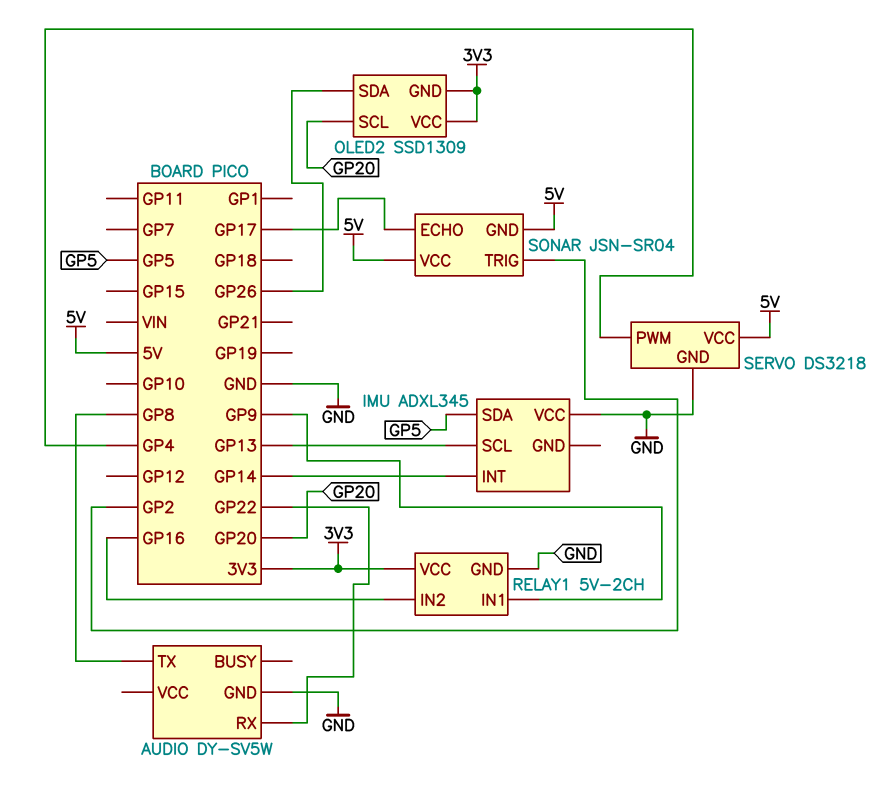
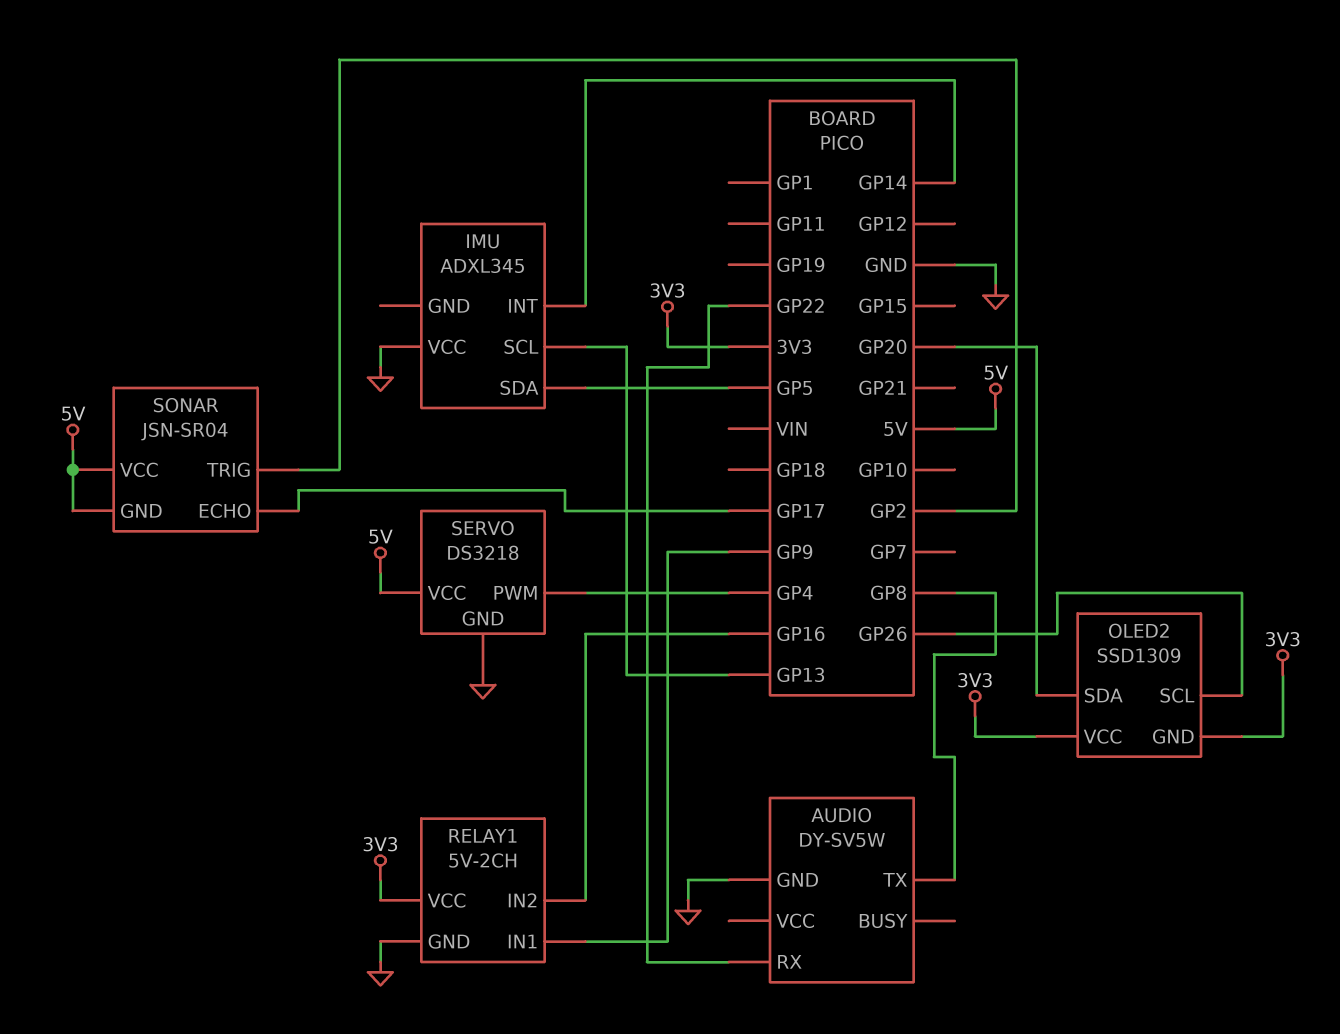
OLED2 pin SCL: GP20 -> GP26
OLED2 pin SDA: GP26 -> GP20

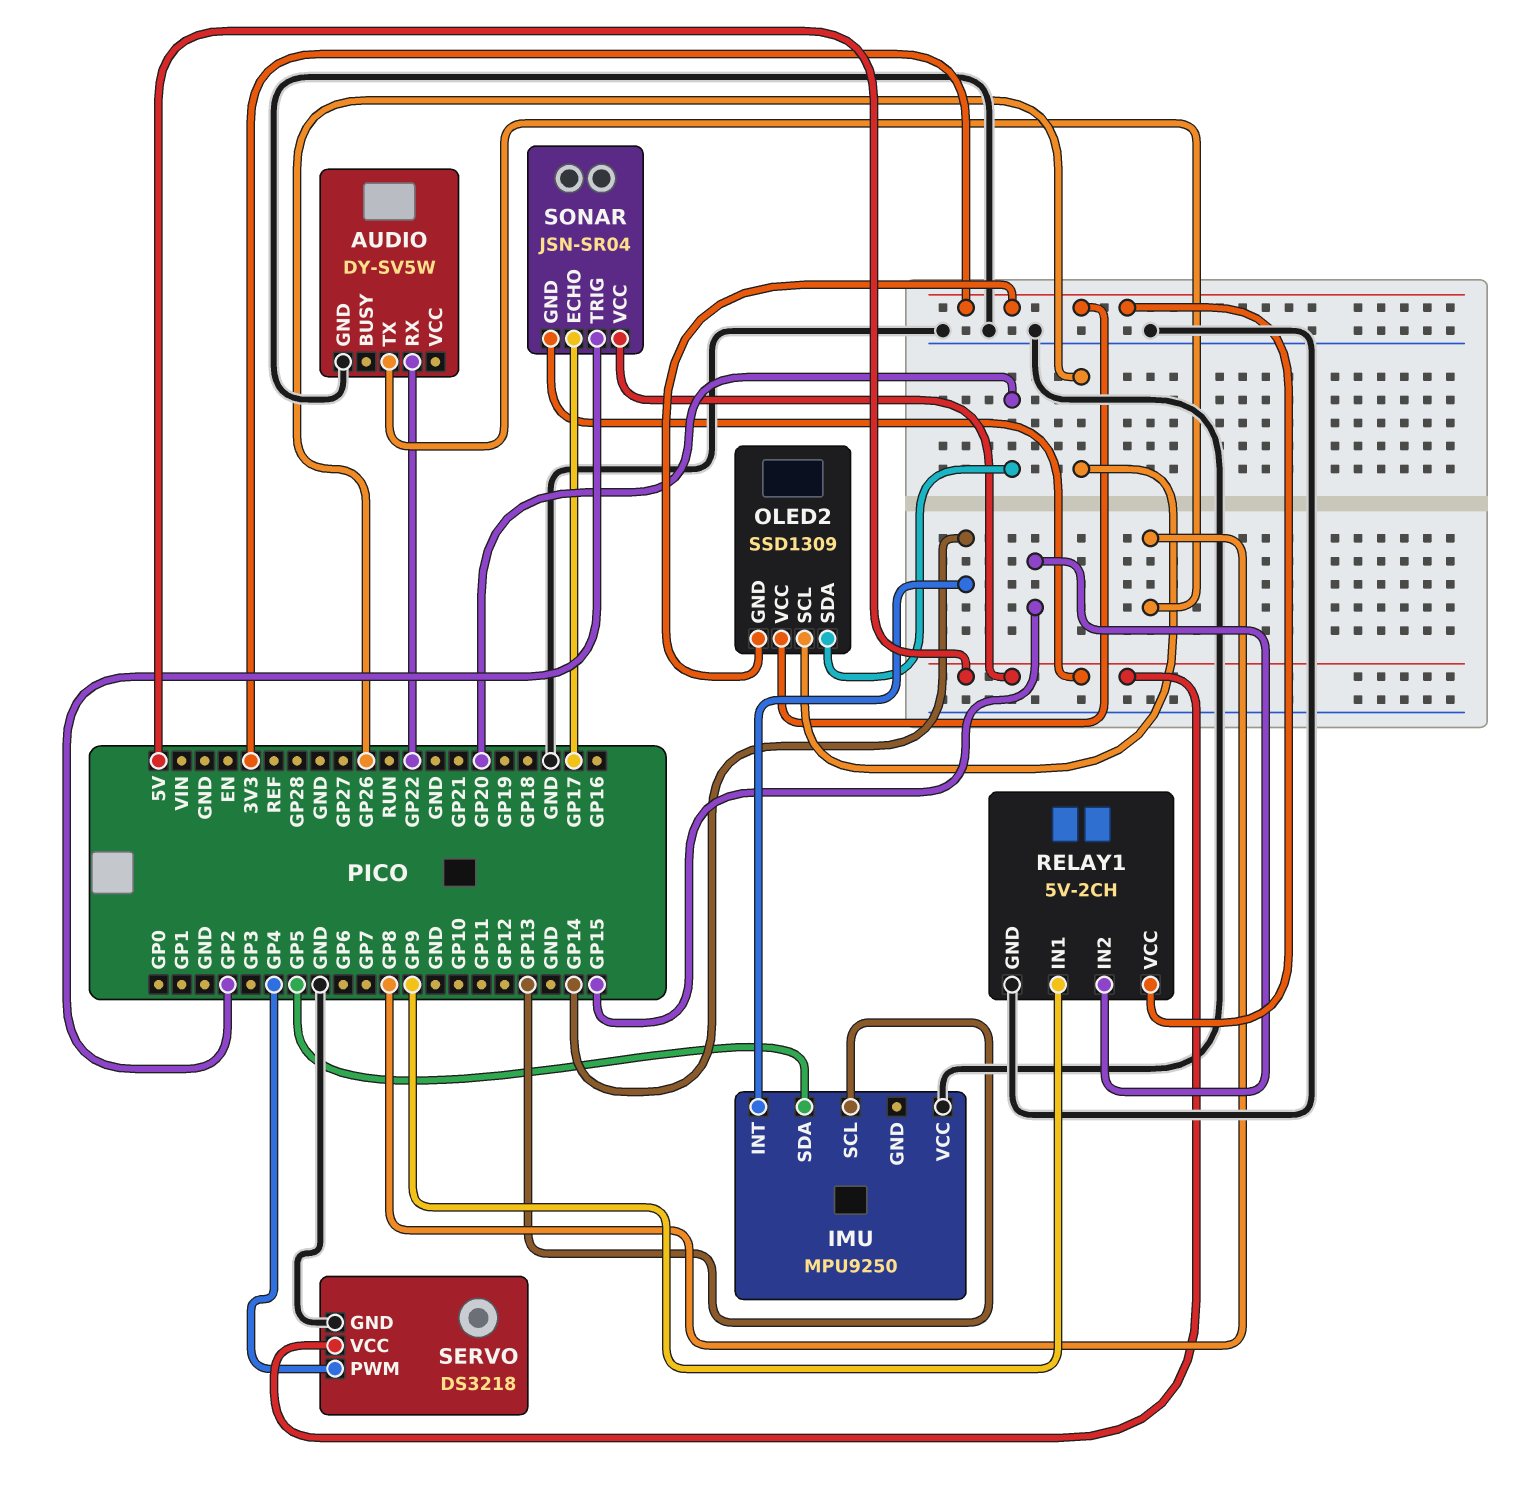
IMU: ADXL345 -> MPU9250
RELAY1 pin IN2: GP16 -> GP15

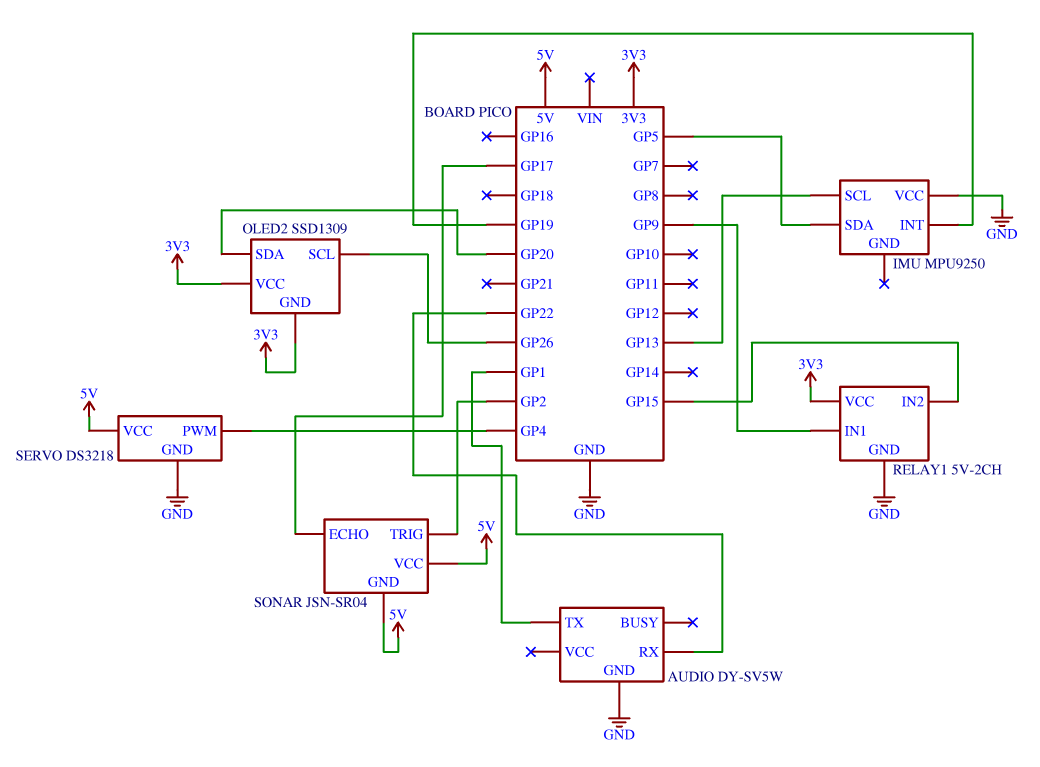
AUDIO pin TX: GP8 -> GP1
IMU pin INT: GP14 -> GP19

